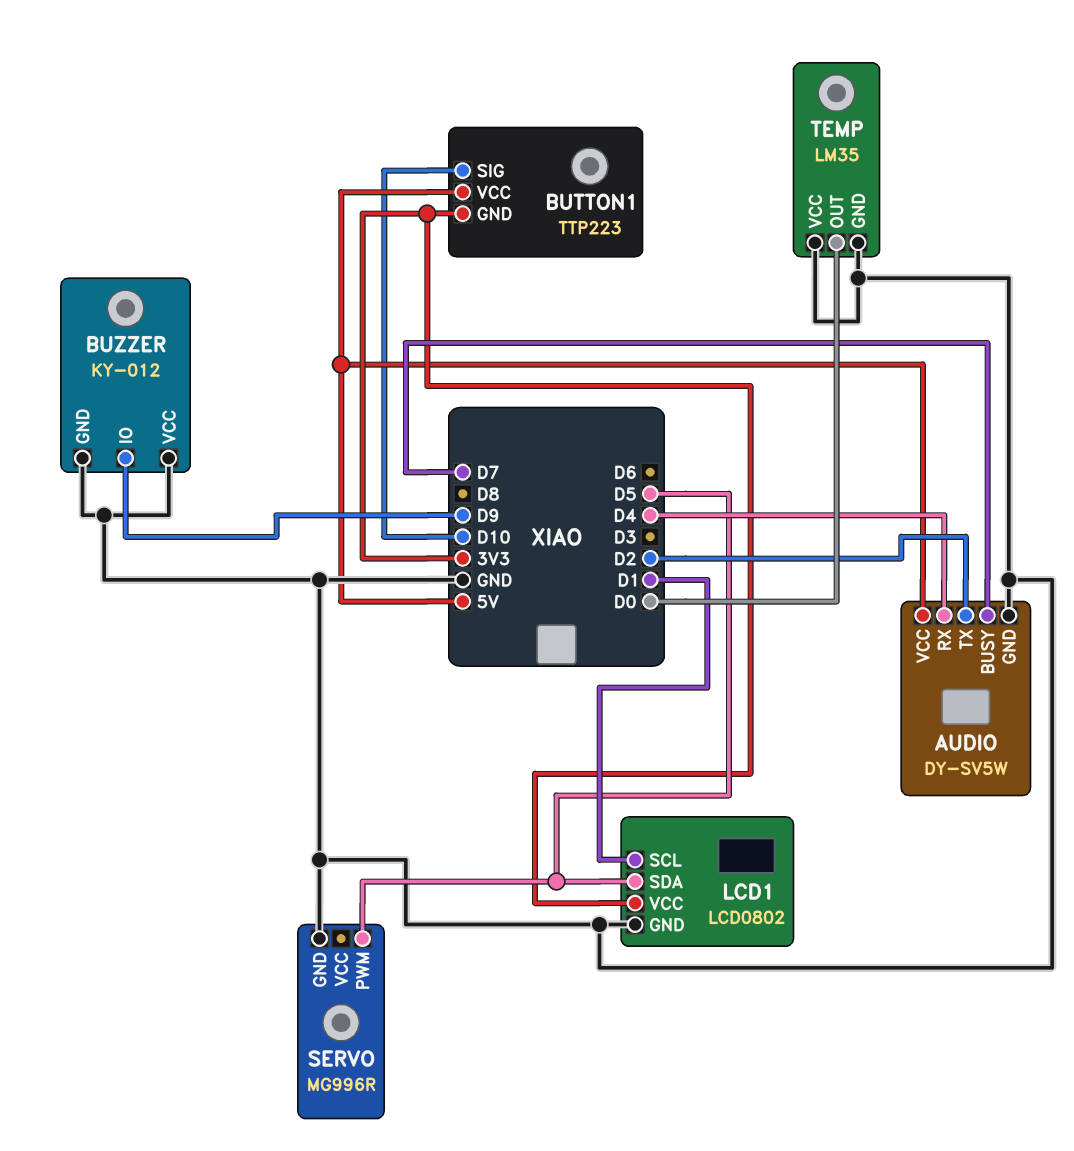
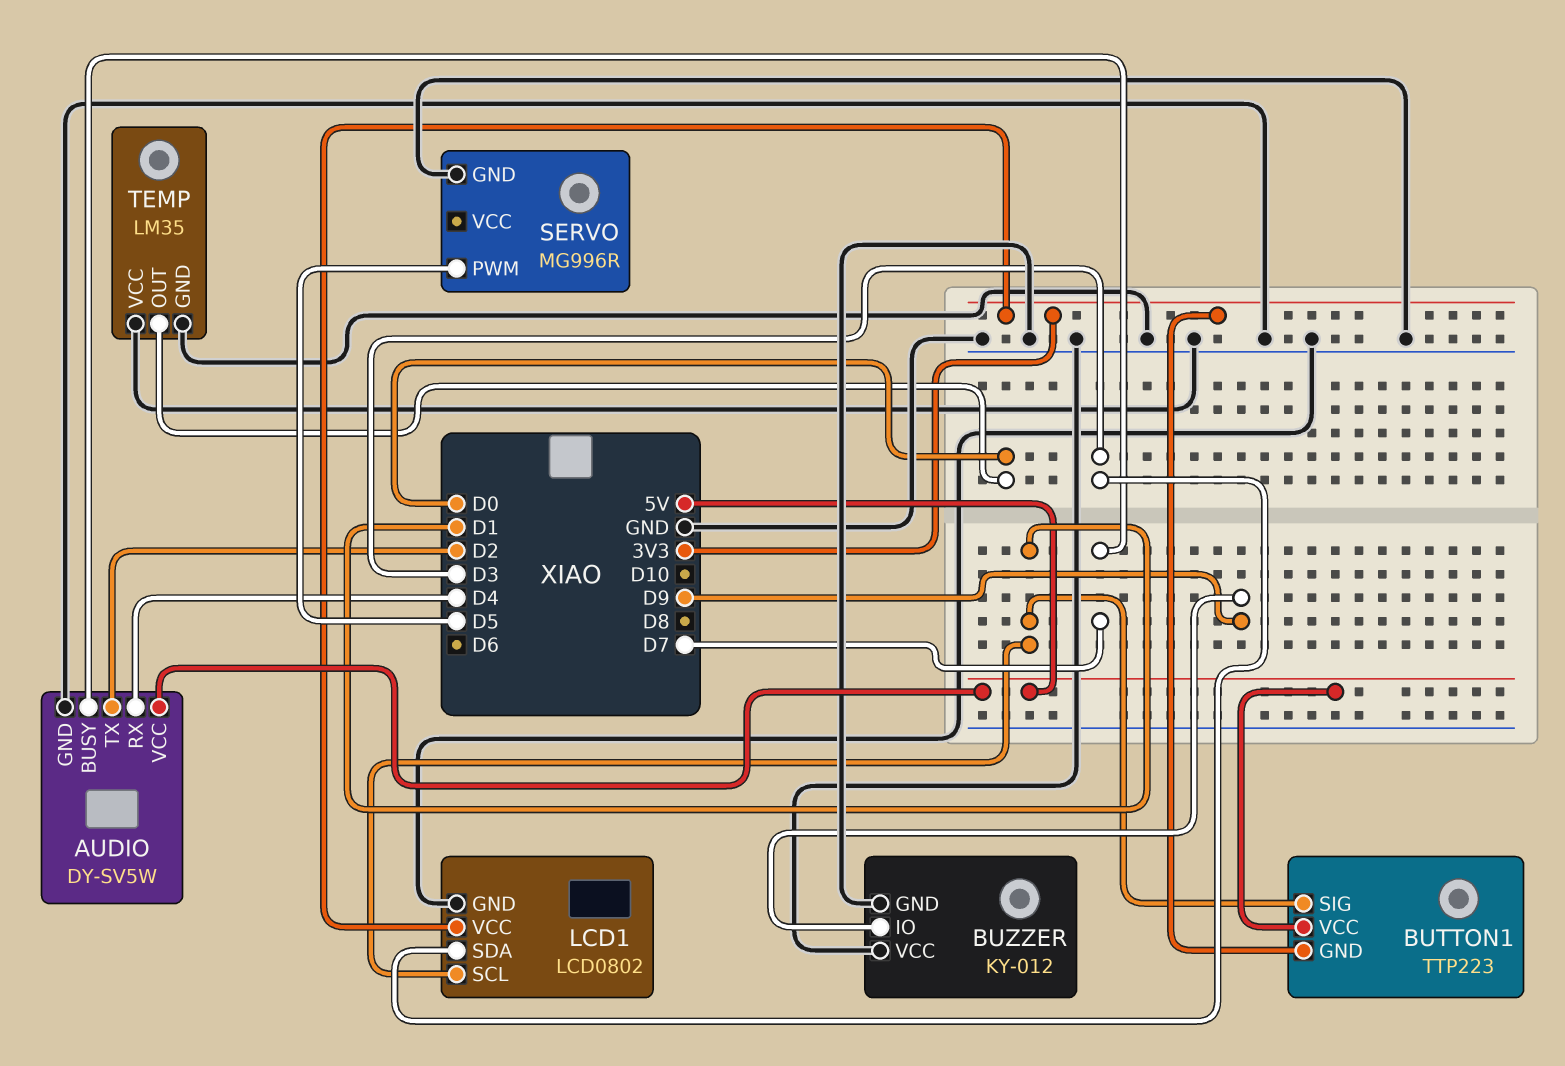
BUTTON1 pin SIG: D10 -> D1
LCD1 pin SDA: D5 -> D3

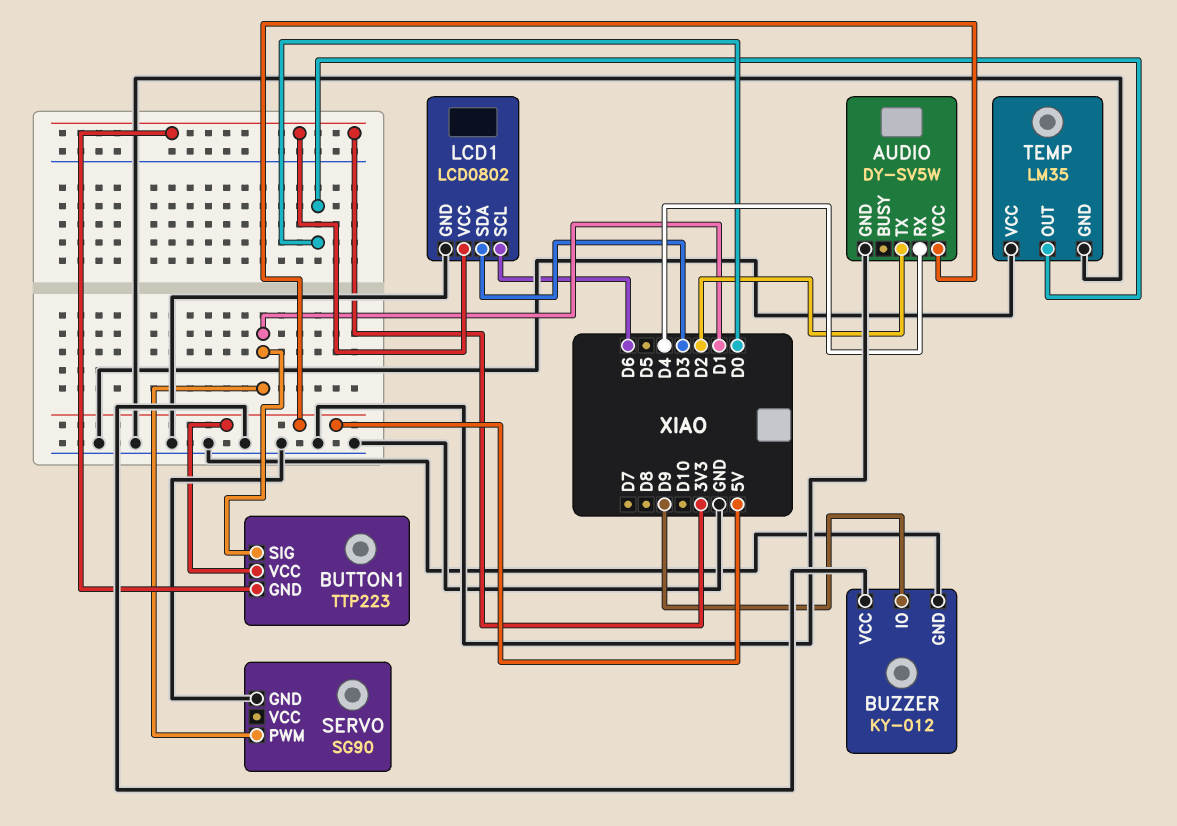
AUDIO pin BUSY: D7 -> none
LCD1 pin SCL: D1 -> D6
SERVO: MG996R -> SG90
SERVO pin PWM: D5 -> D1

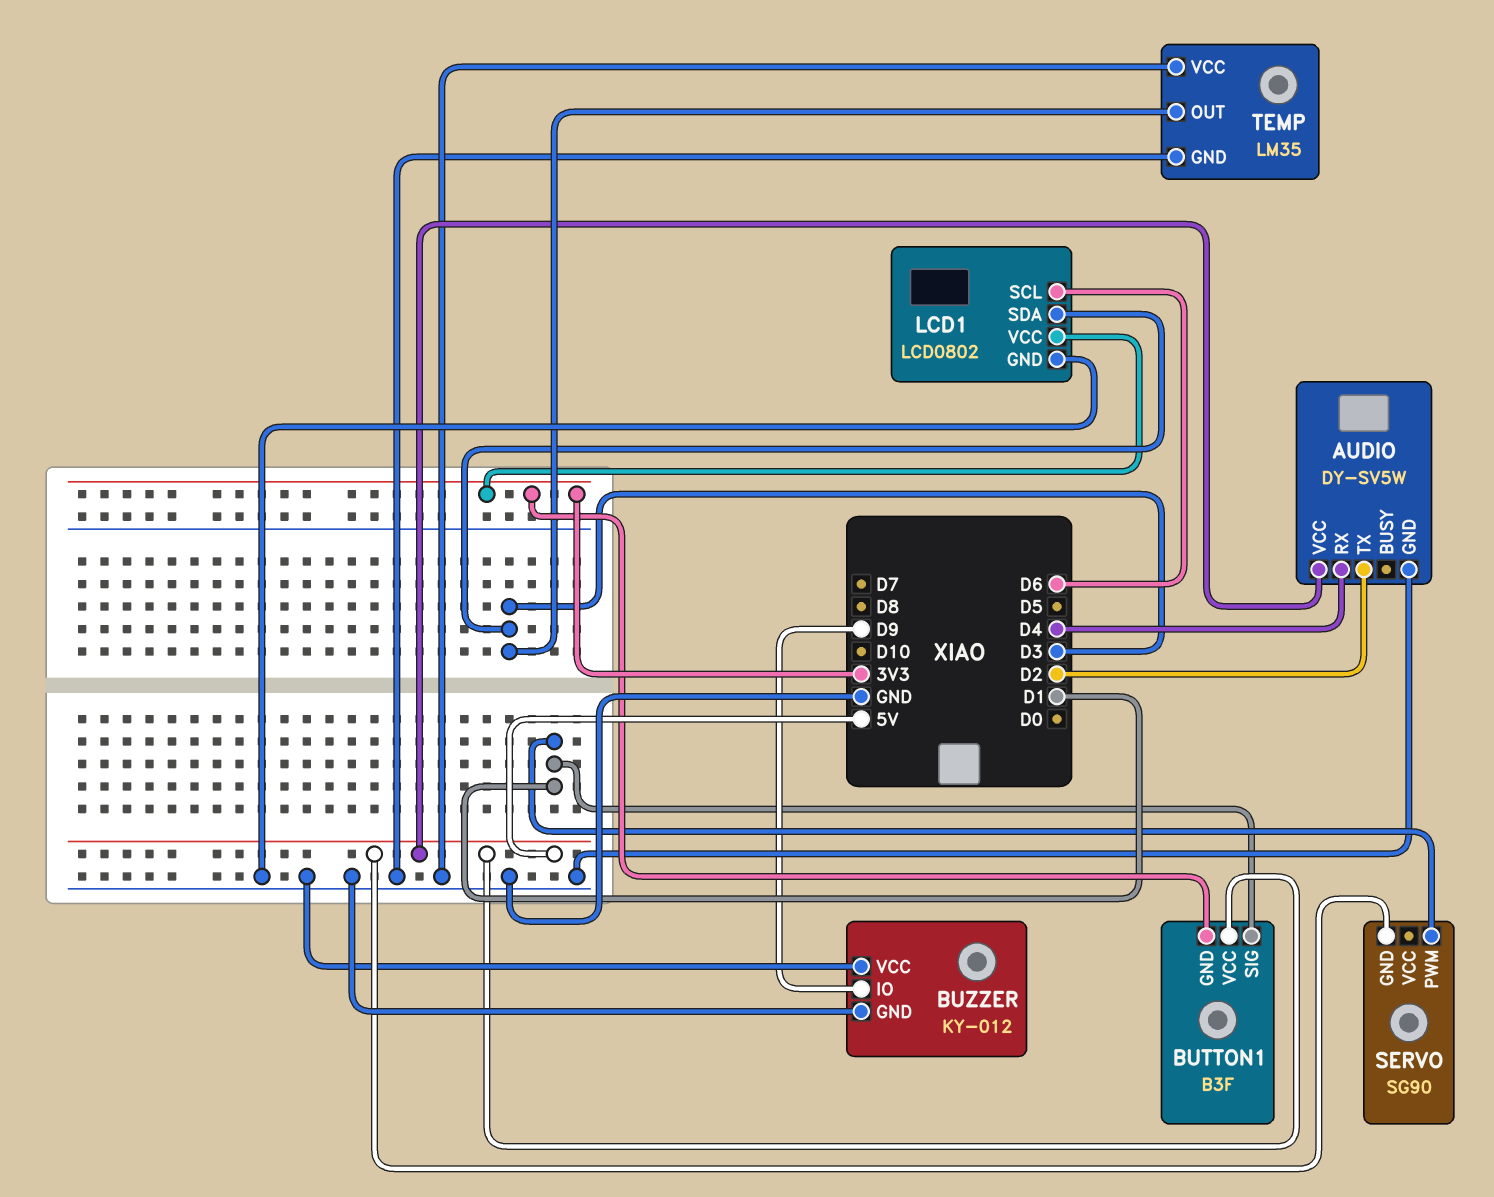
BUTTON1: TTP223 -> B3F
SERVO pin GND: GND -> 5V
TEMP pin OUT: D0 -> D3

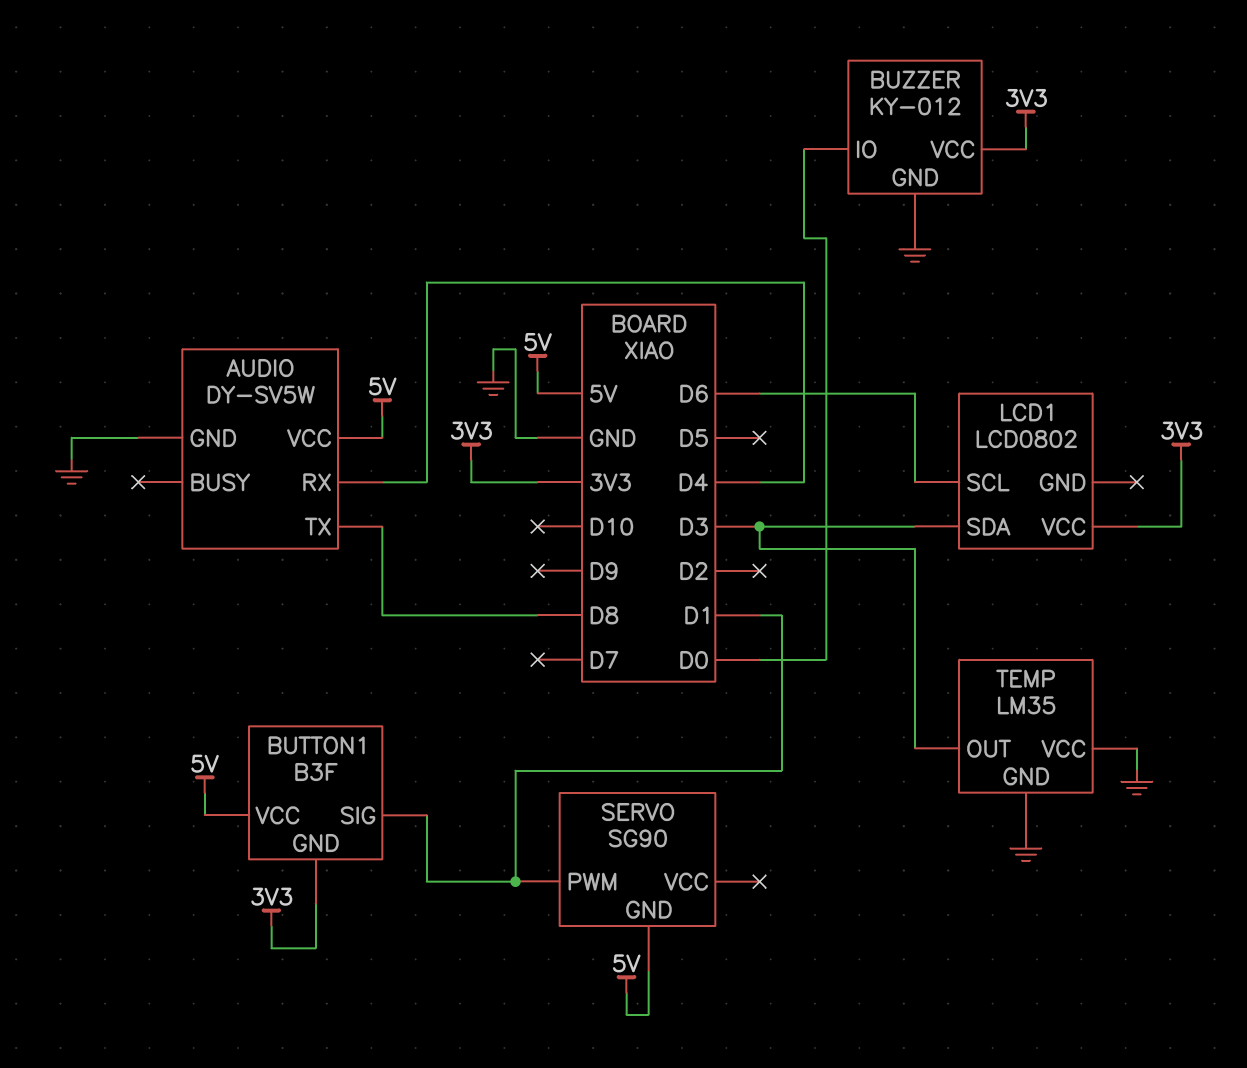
AUDIO pin TX: D2 -> D8
BUZZER pin IO: D9 -> D0
BUZZER pin VCC: GND -> 3V3
LCD1 pin GND: GND -> none

